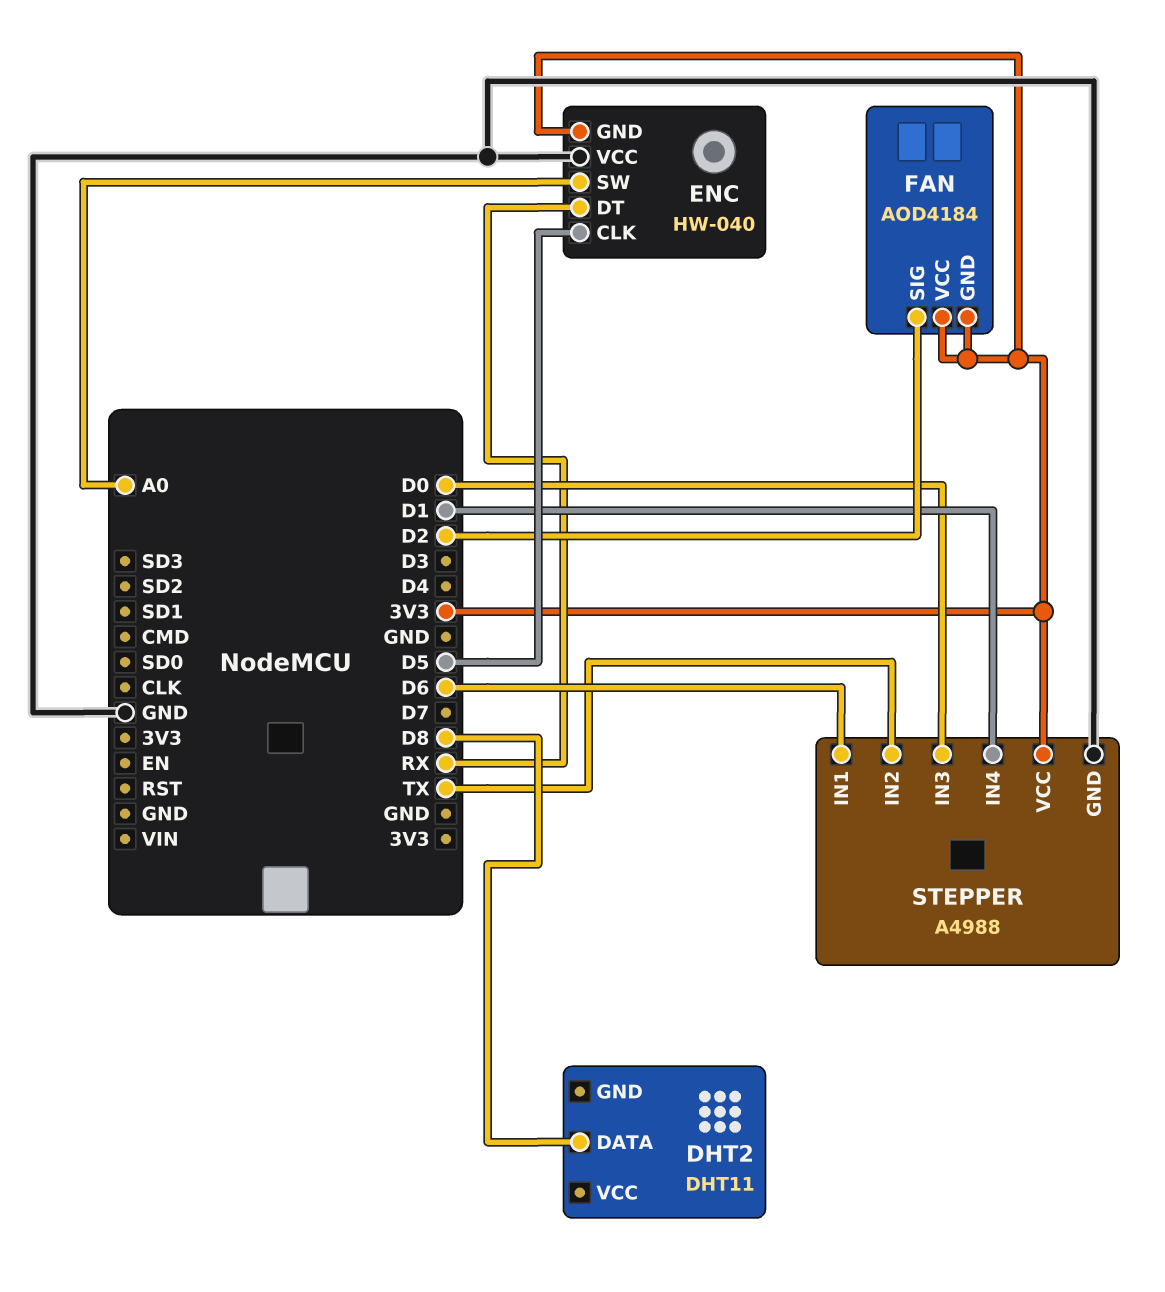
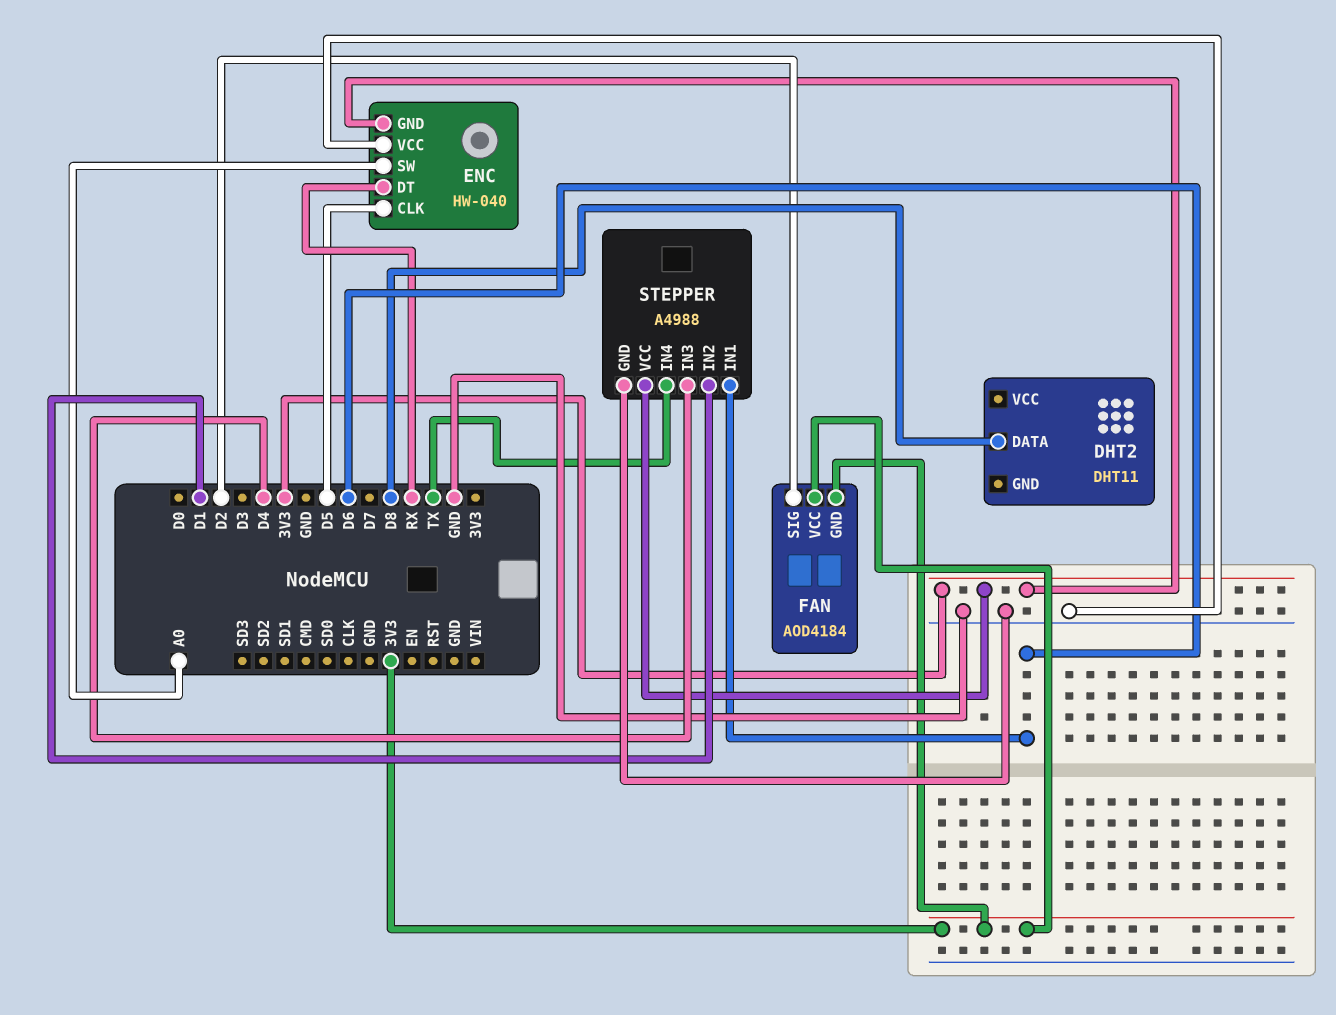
STEPPER pin IN2: TX -> D1
STEPPER pin IN3: D0 -> D4
STEPPER pin IN4: D1 -> TX

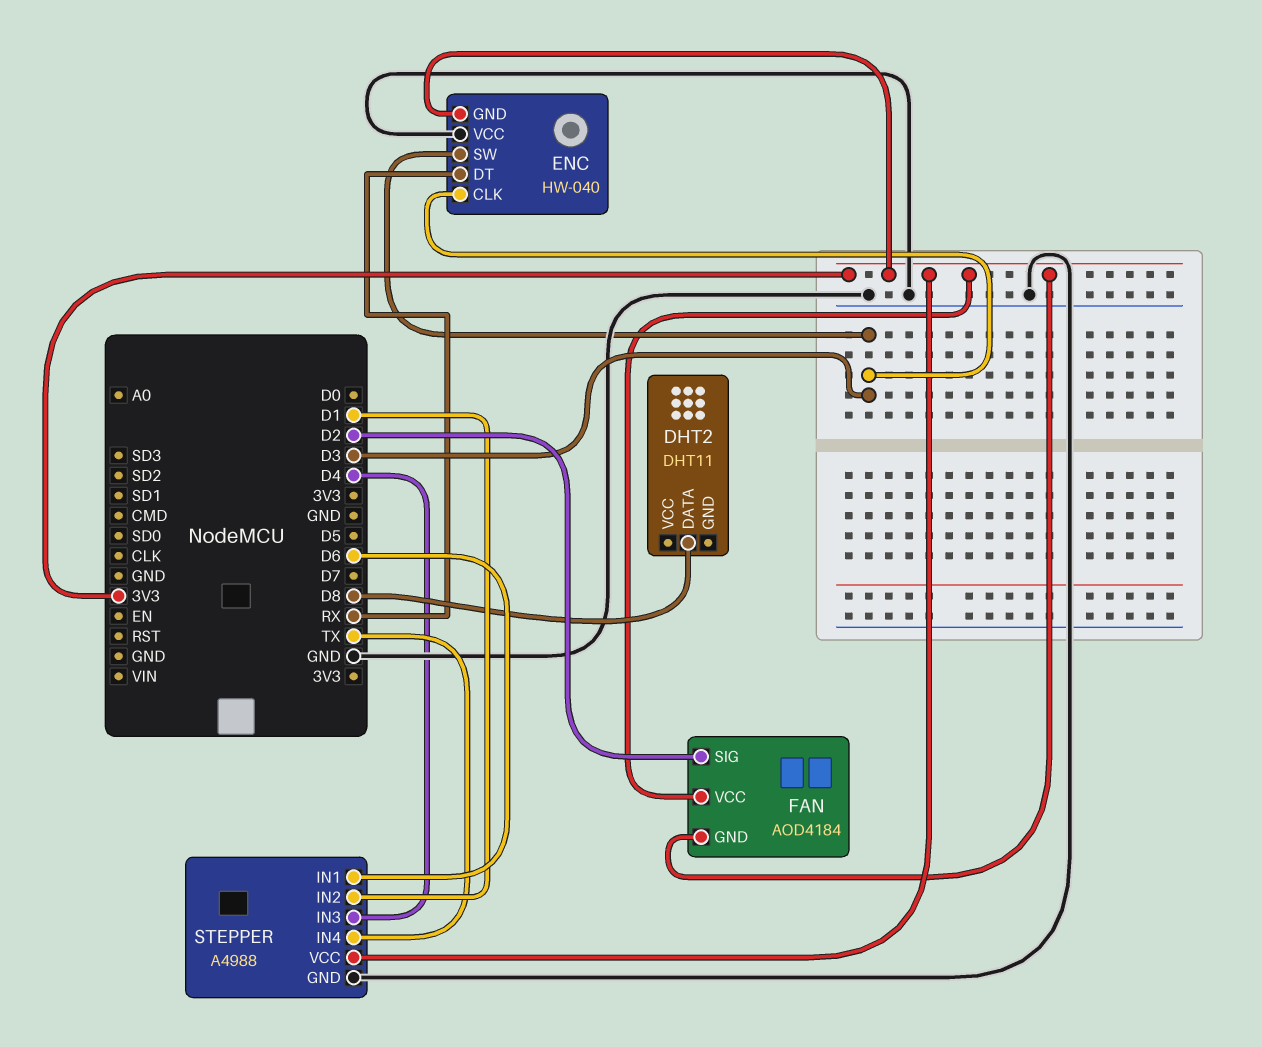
ENC pin CLK: D5 -> D3
ENC pin SW: A0 -> D3

